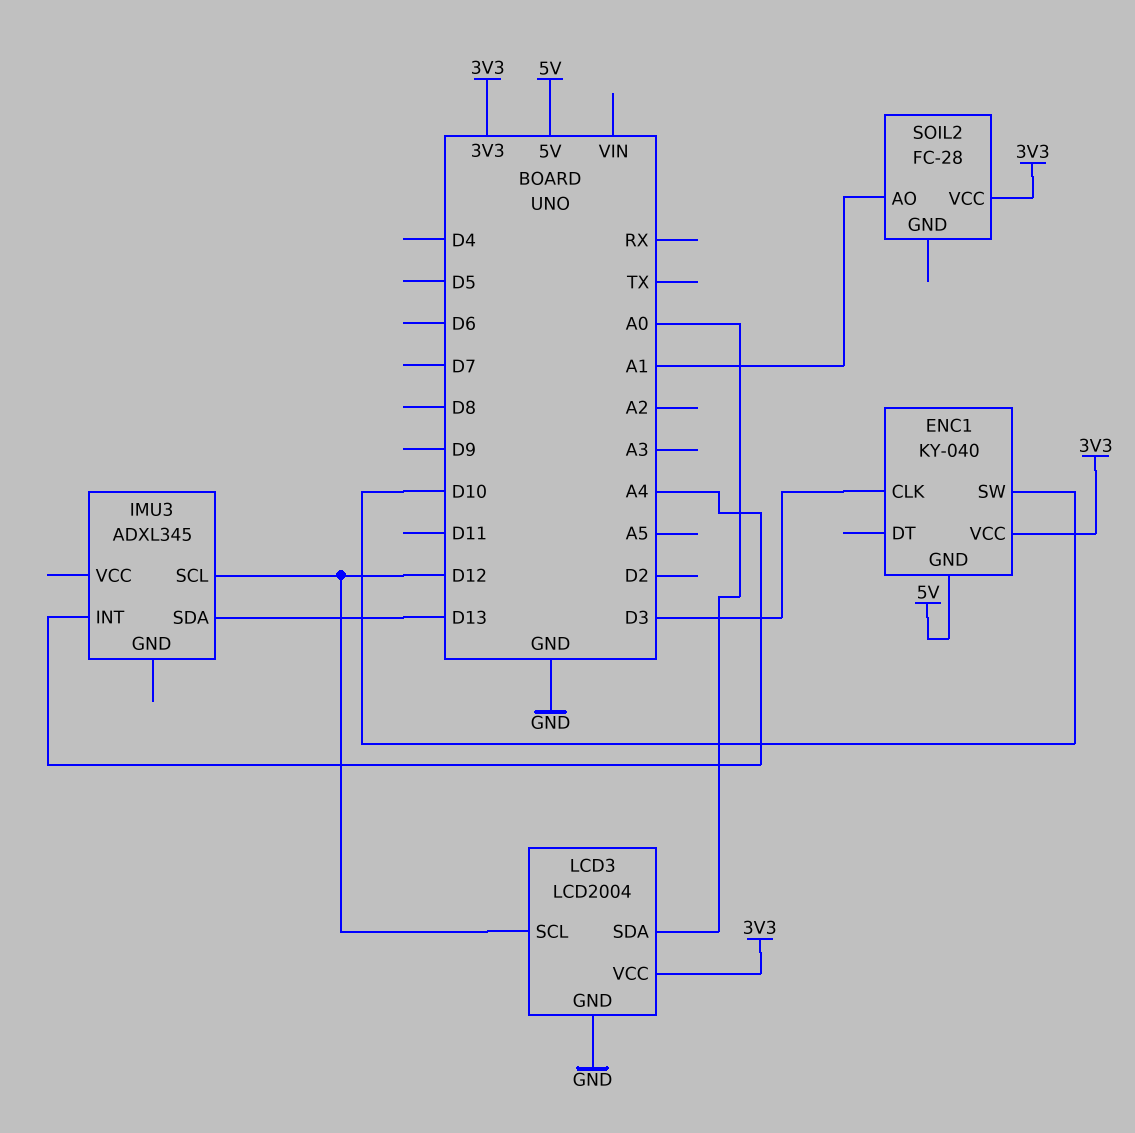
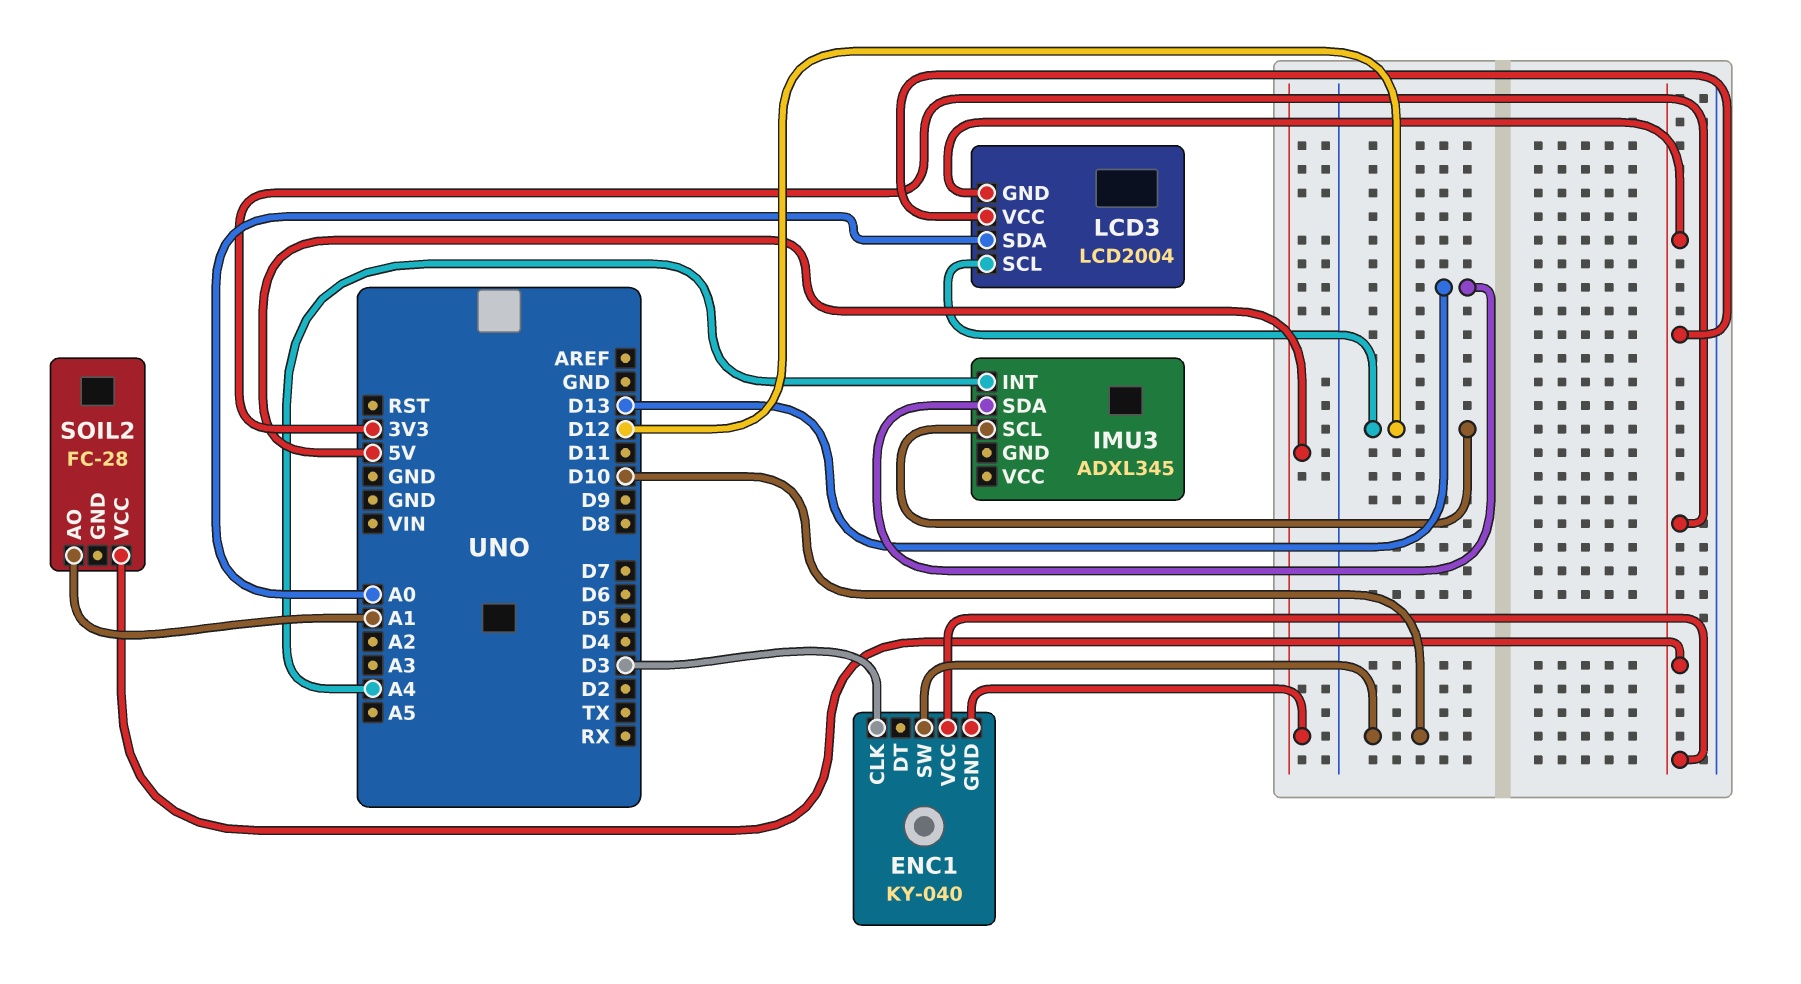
LCD3 pin GND: GND -> 3V3

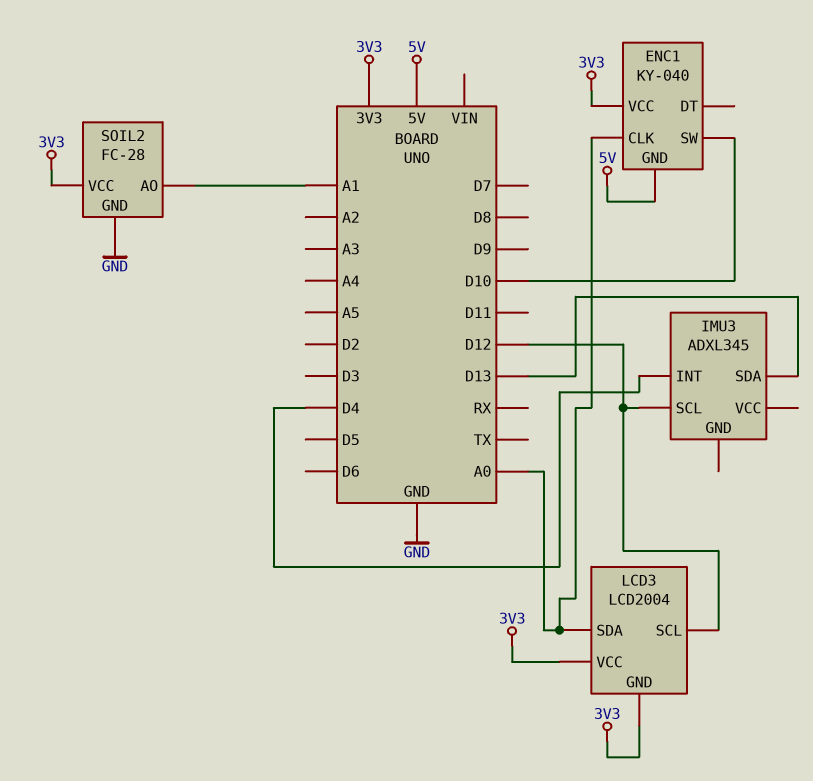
ENC1 pin CLK: D3 -> A0
IMU3 pin INT: A4 -> D4
SOIL2 pin GND: none -> GND

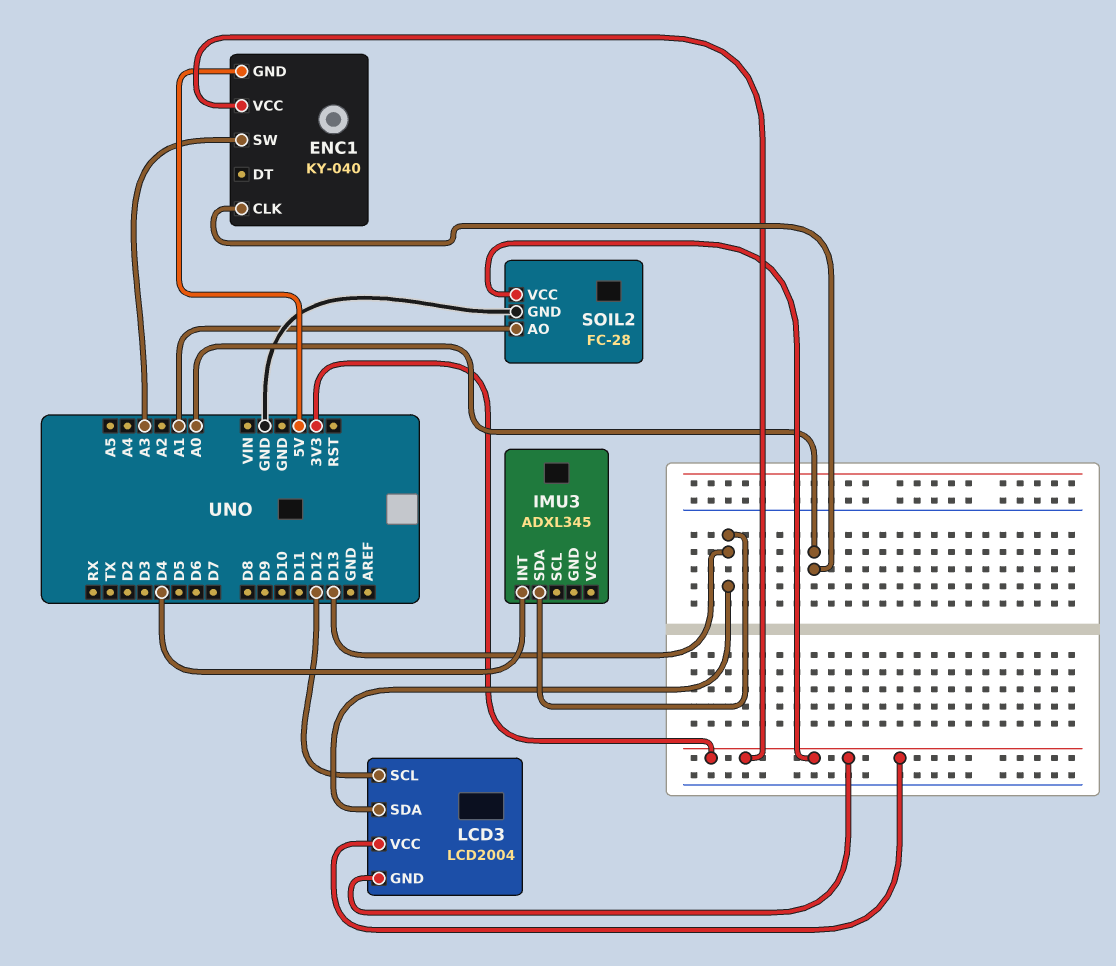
ENC1 pin SW: D10 -> A3
IMU3 pin SCL: D12 -> none
LCD3 pin SDA: A0 -> D13

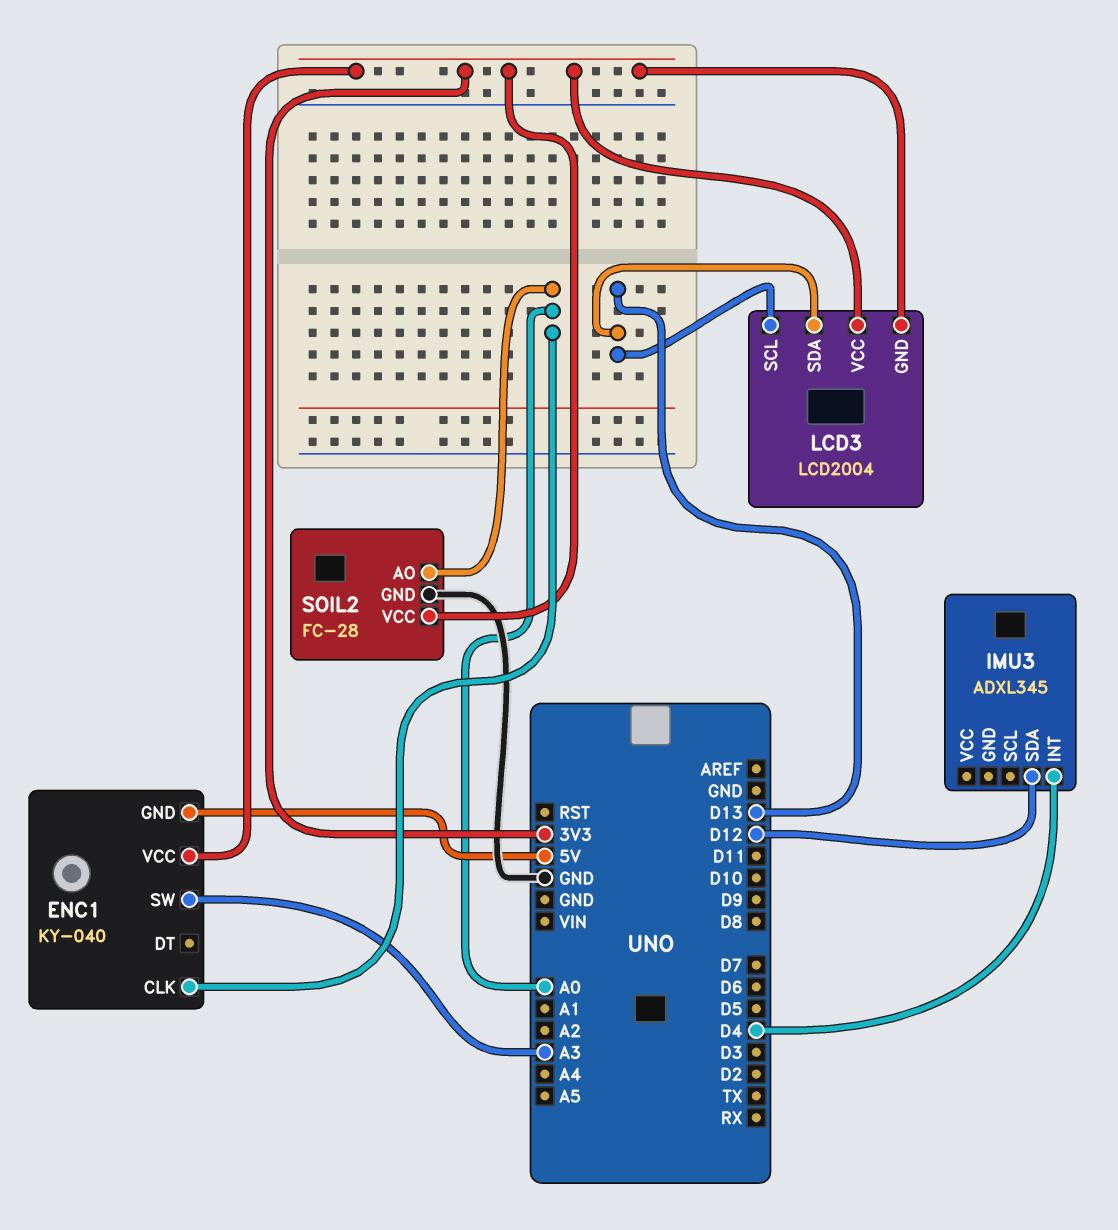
IMU3 pin SDA: D13 -> D12
LCD3 pin SCL: D12 -> D13
SOIL2 pin AO: A1 -> A0

